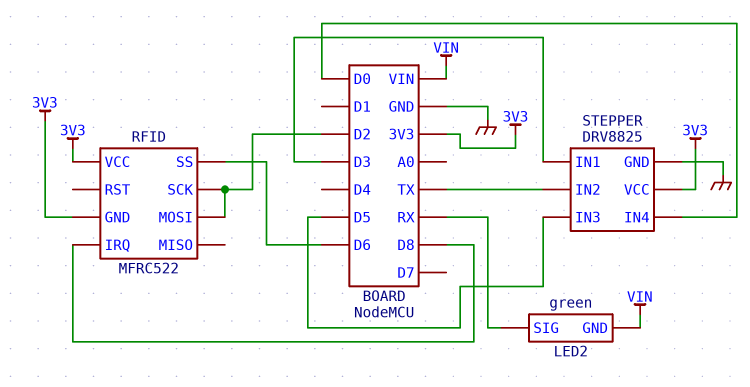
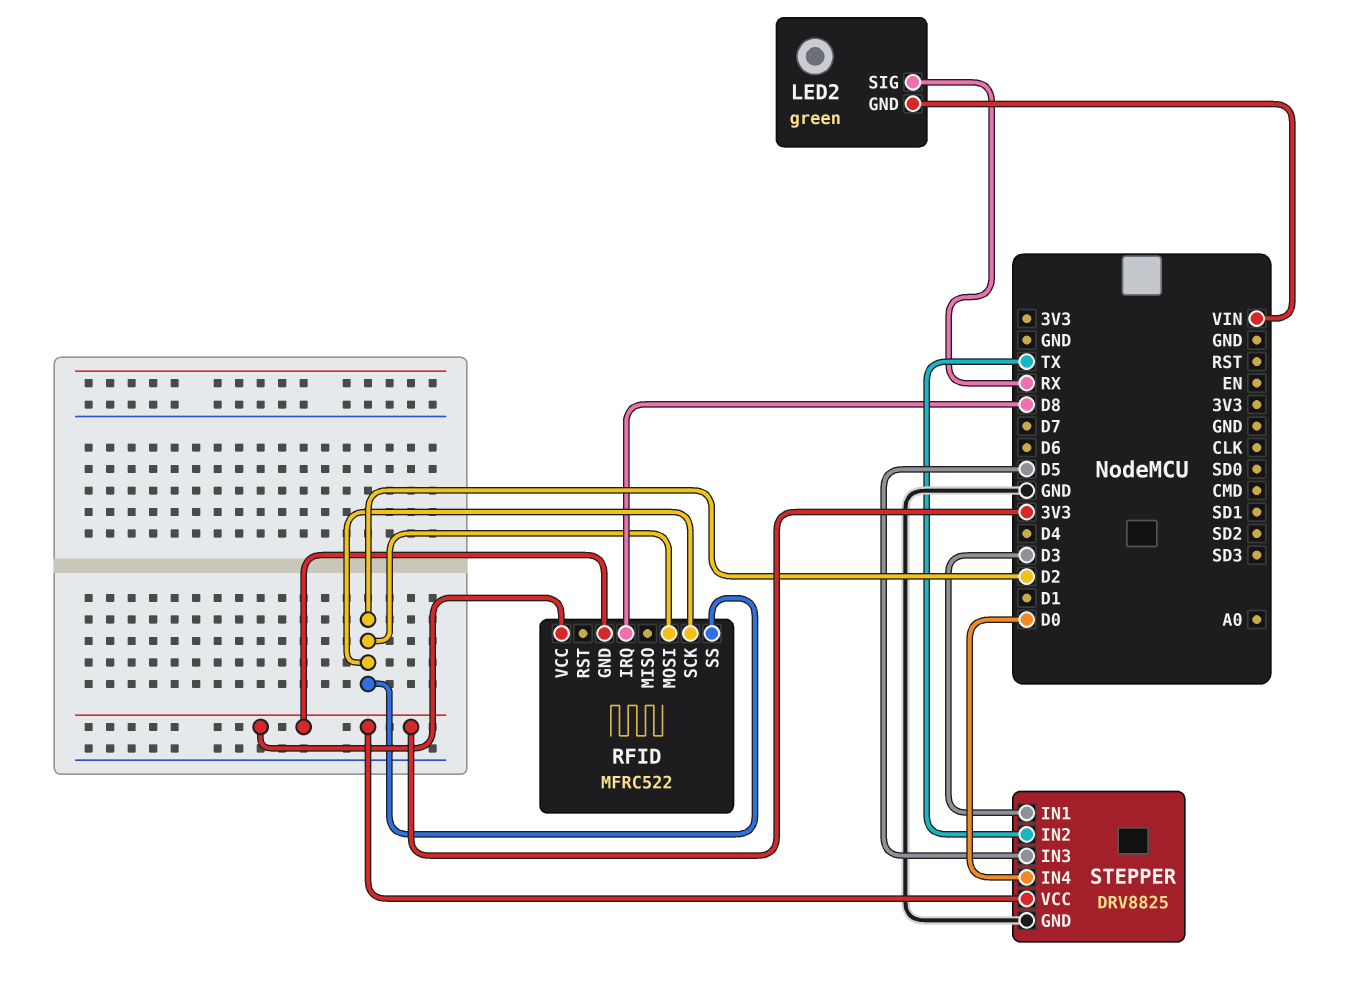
RFID pin SS: D6 -> D2

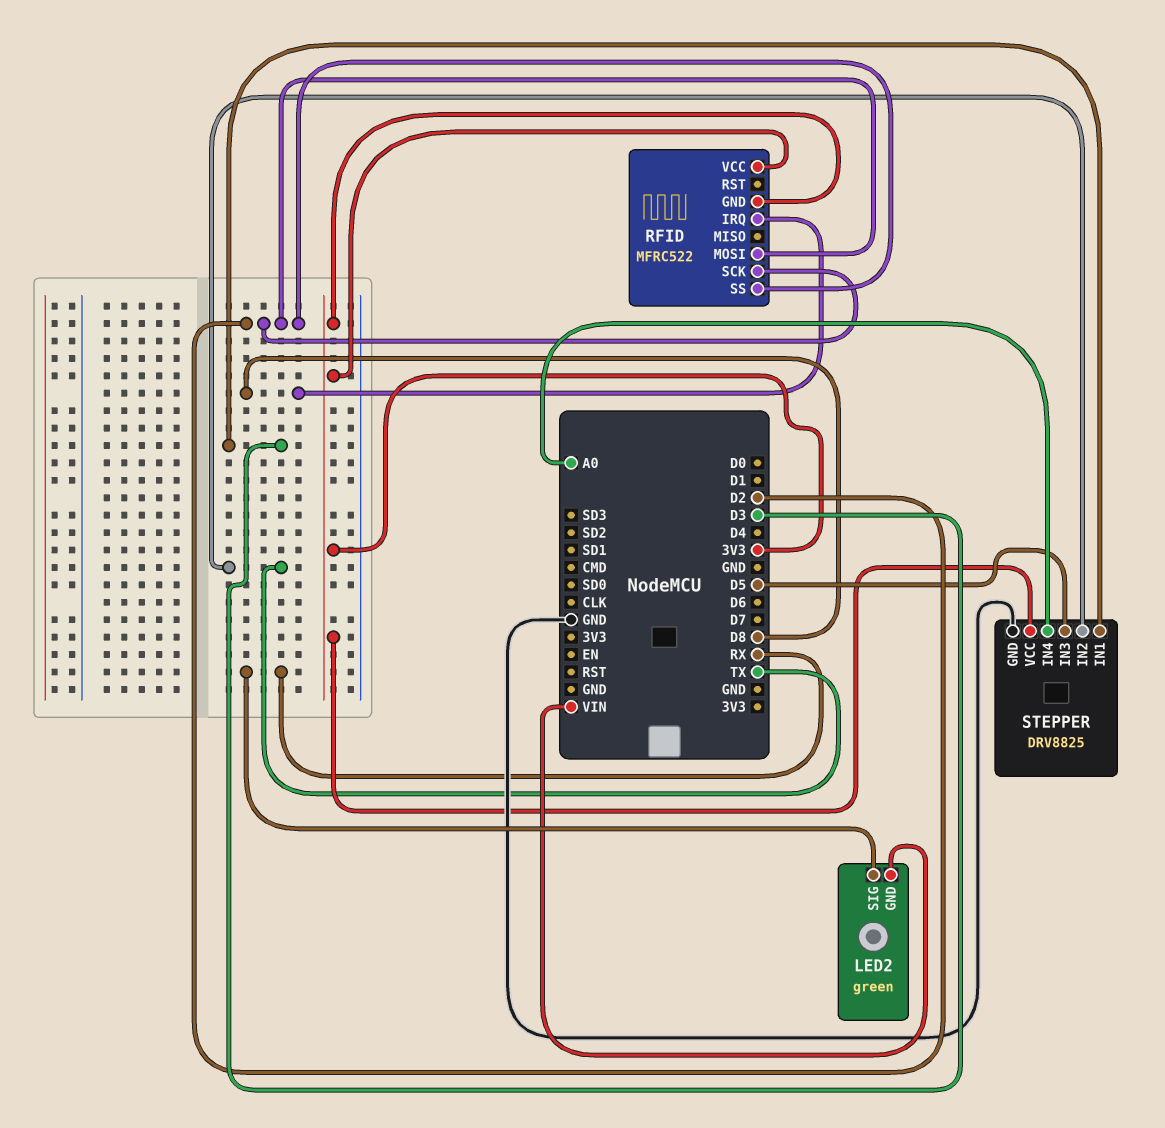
STEPPER pin IN4: D0 -> A0

